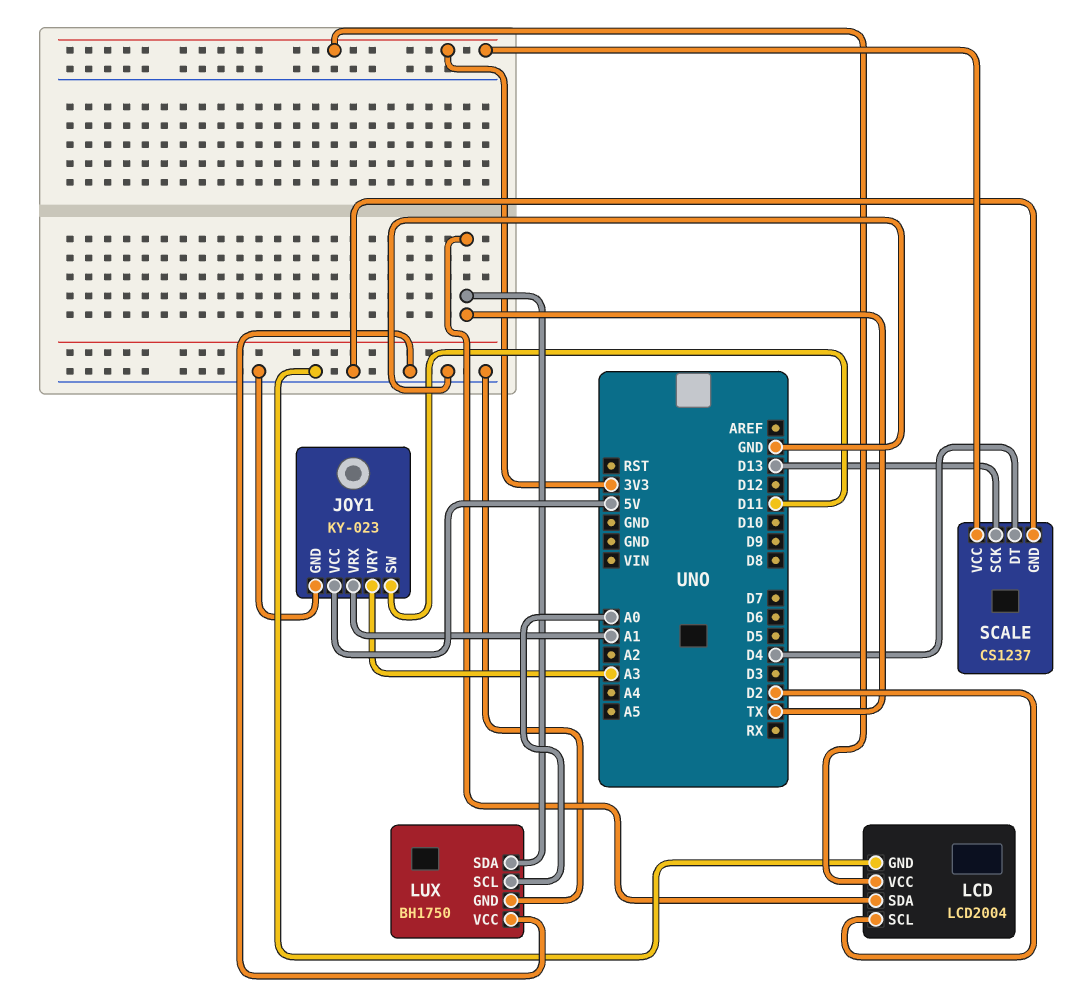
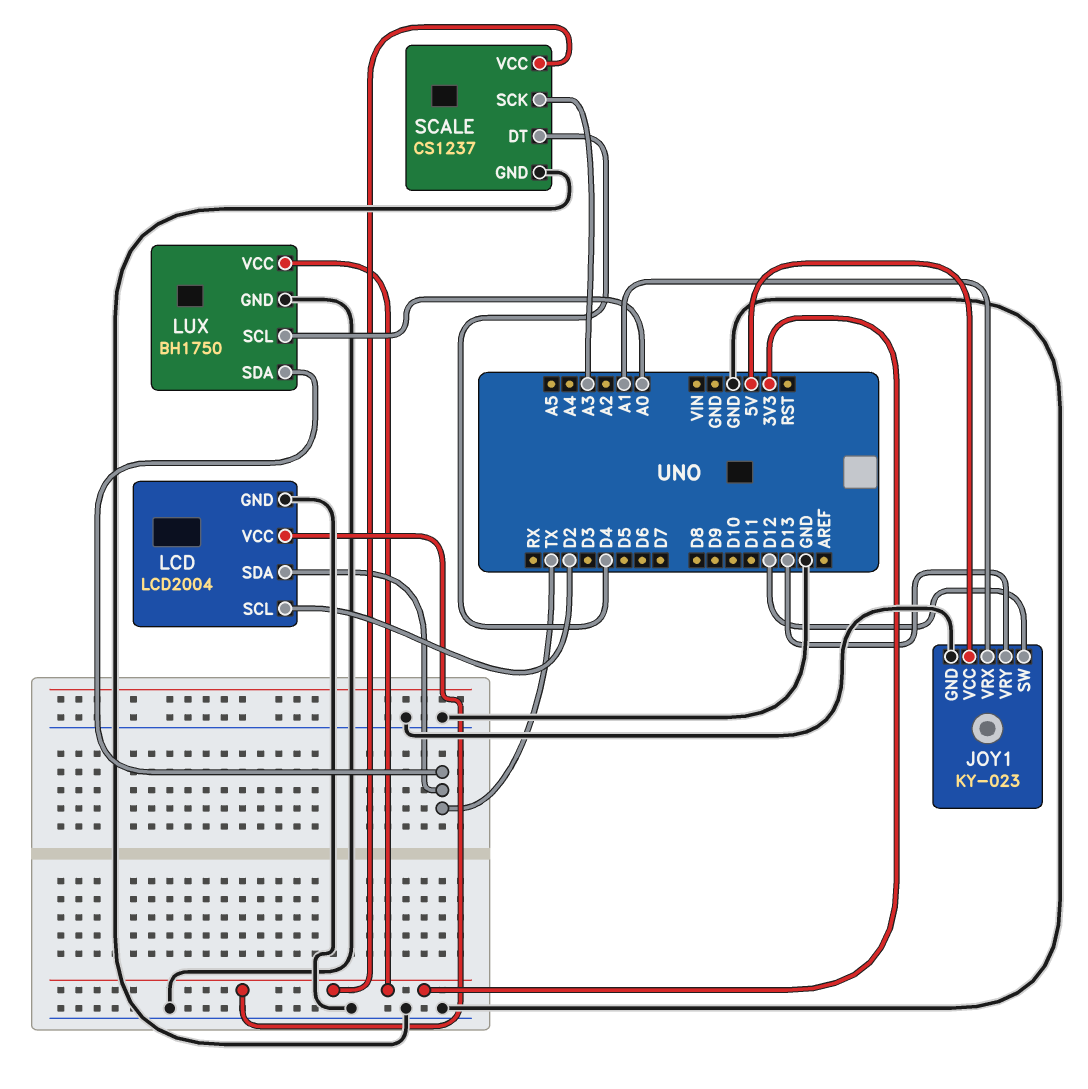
JOY1 pin SW: D11 -> D12
JOY1 pin VRY: A3 -> D13
LUX pin VCC: GND -> 3V3
SCALE pin SCK: D13 -> A3

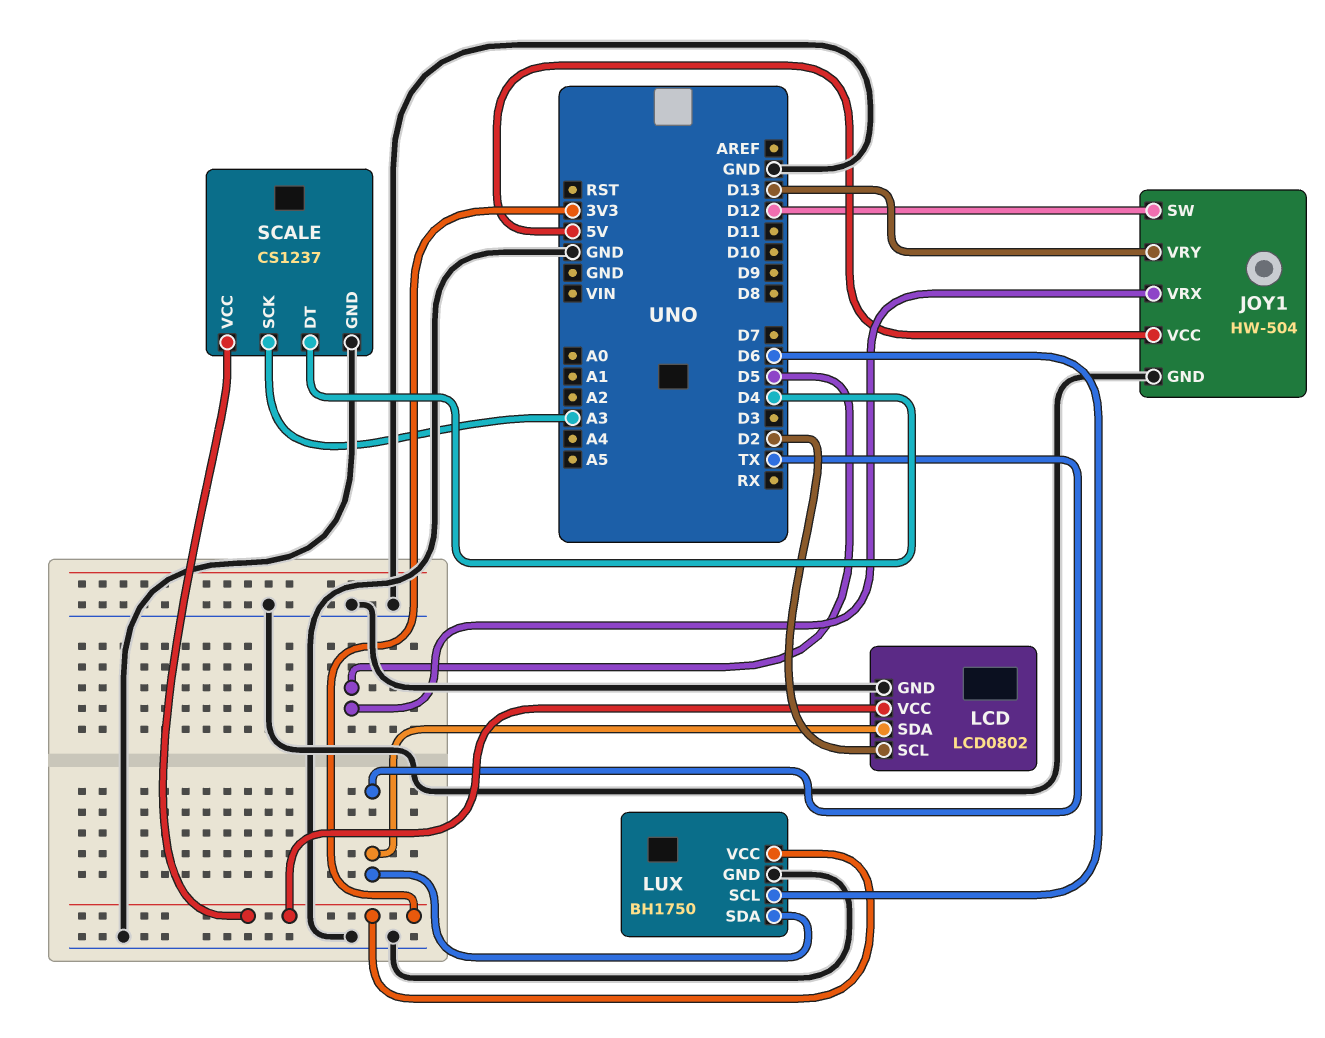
JOY1: KY-023 -> HW-504
JOY1 pin VRX: A1 -> D5
LCD: LCD2004 -> LCD0802
LUX pin SCL: A0 -> D6

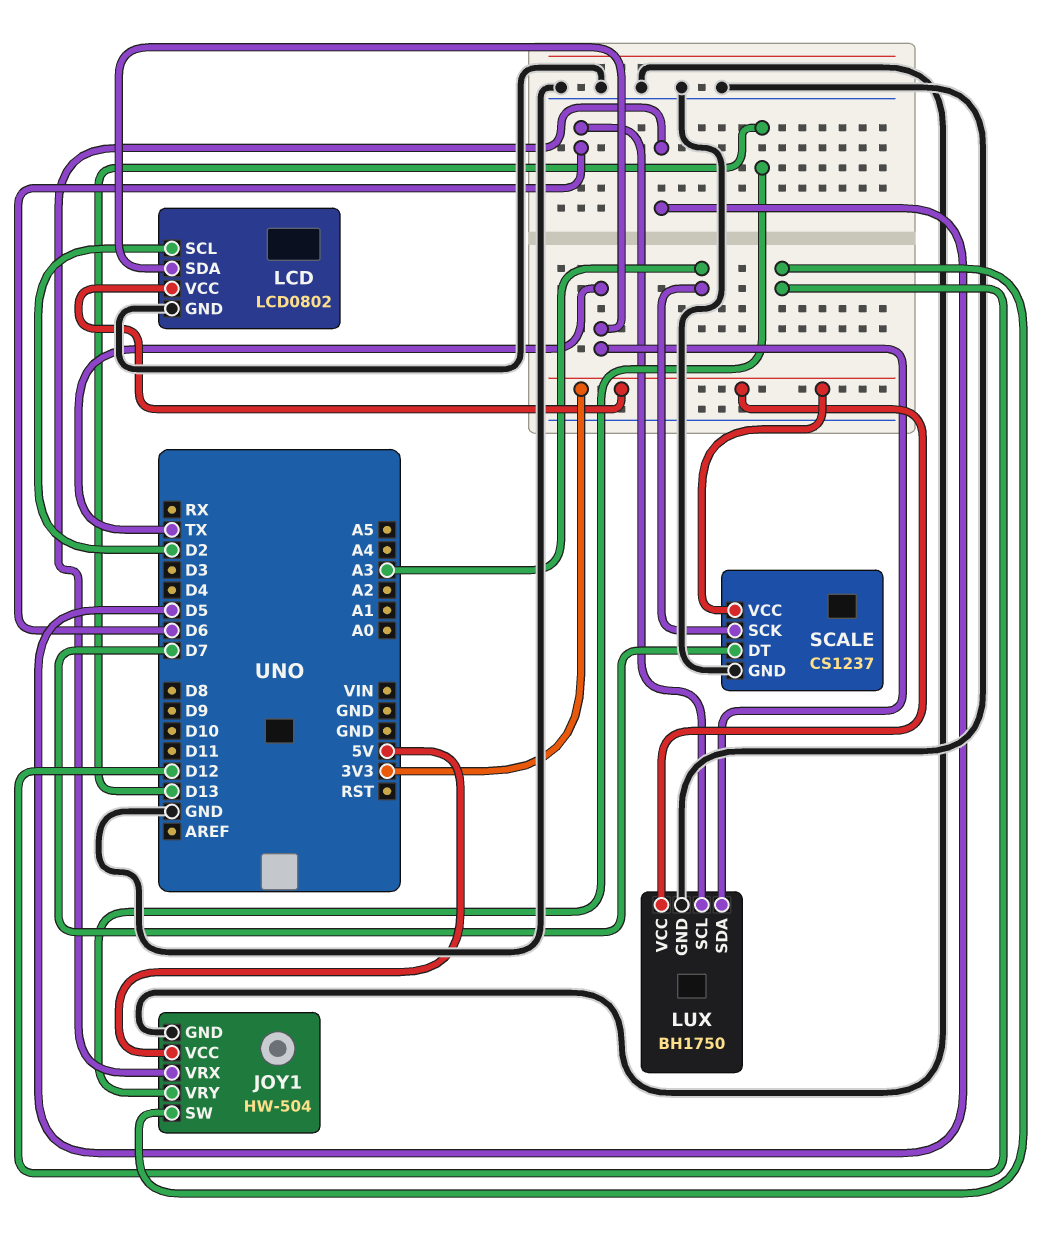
SCALE pin DT: D4 -> D7

